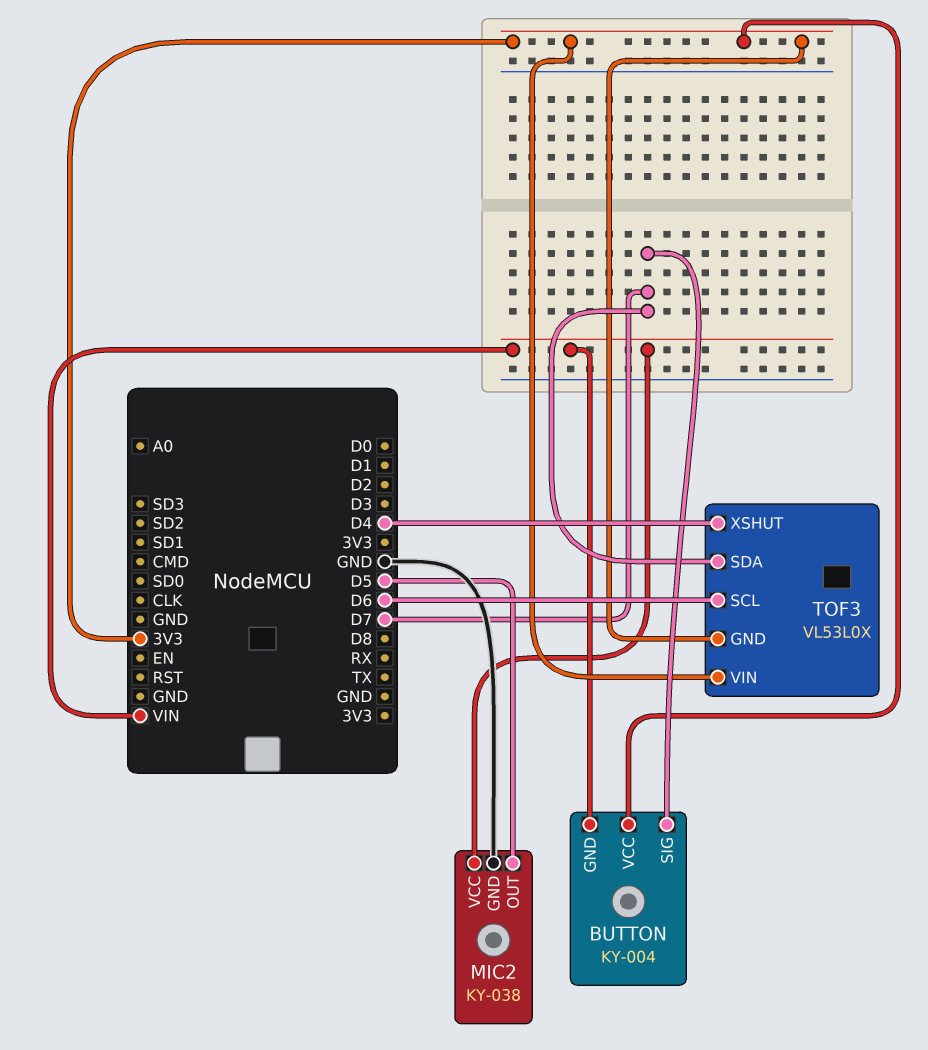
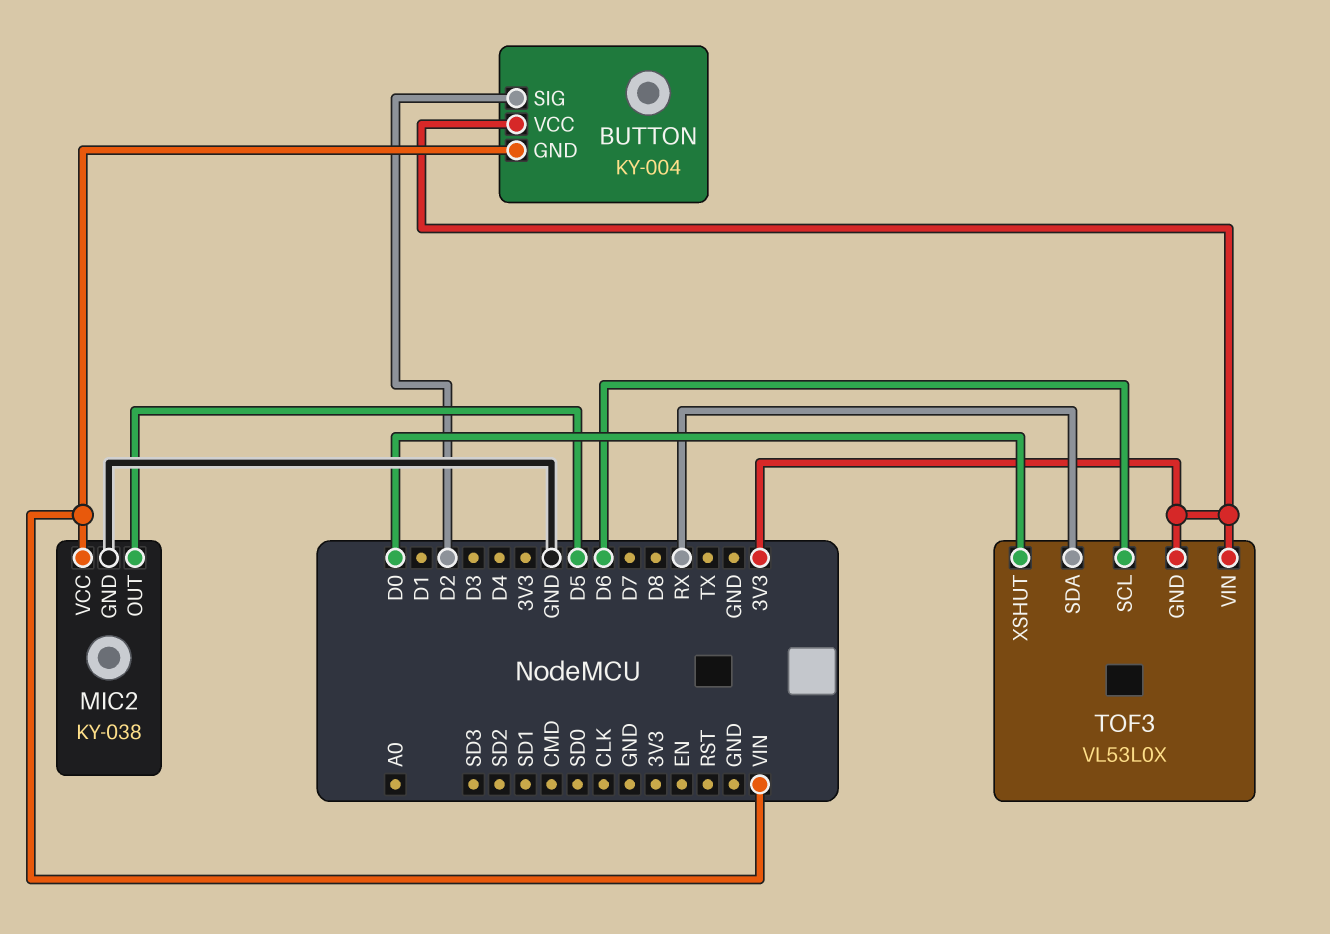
BUTTON pin SIG: D7 -> D2
TOF3 pin SDA: D7 -> RX
TOF3 pin XSHUT: D4 -> D0

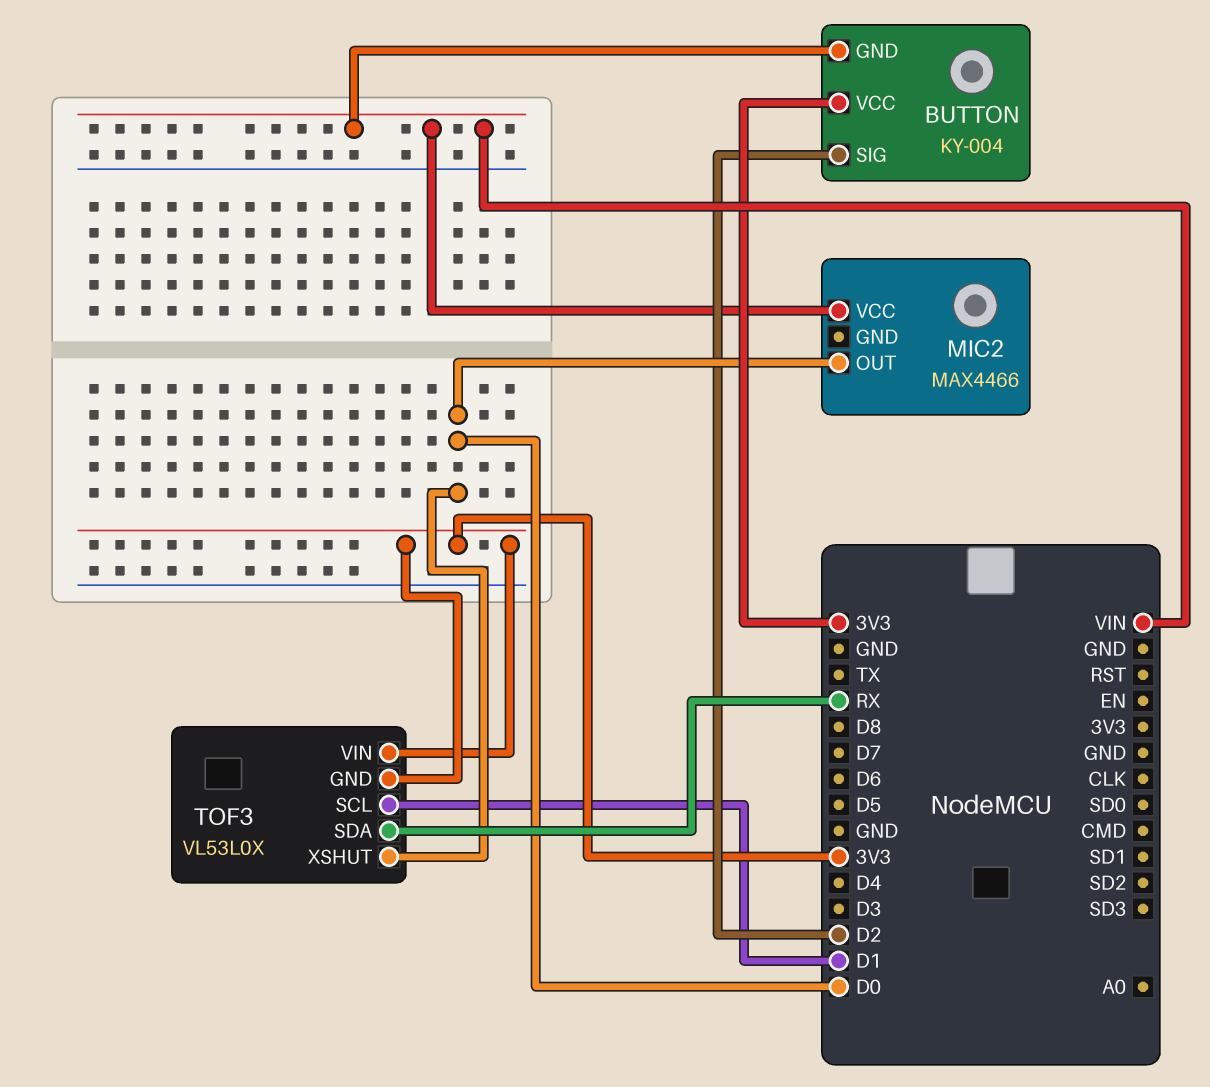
MIC2: KY-038 -> MAX4466
MIC2 pin GND: GND -> none
MIC2 pin OUT: D5 -> D0
TOF3 pin SCL: D6 -> D1

